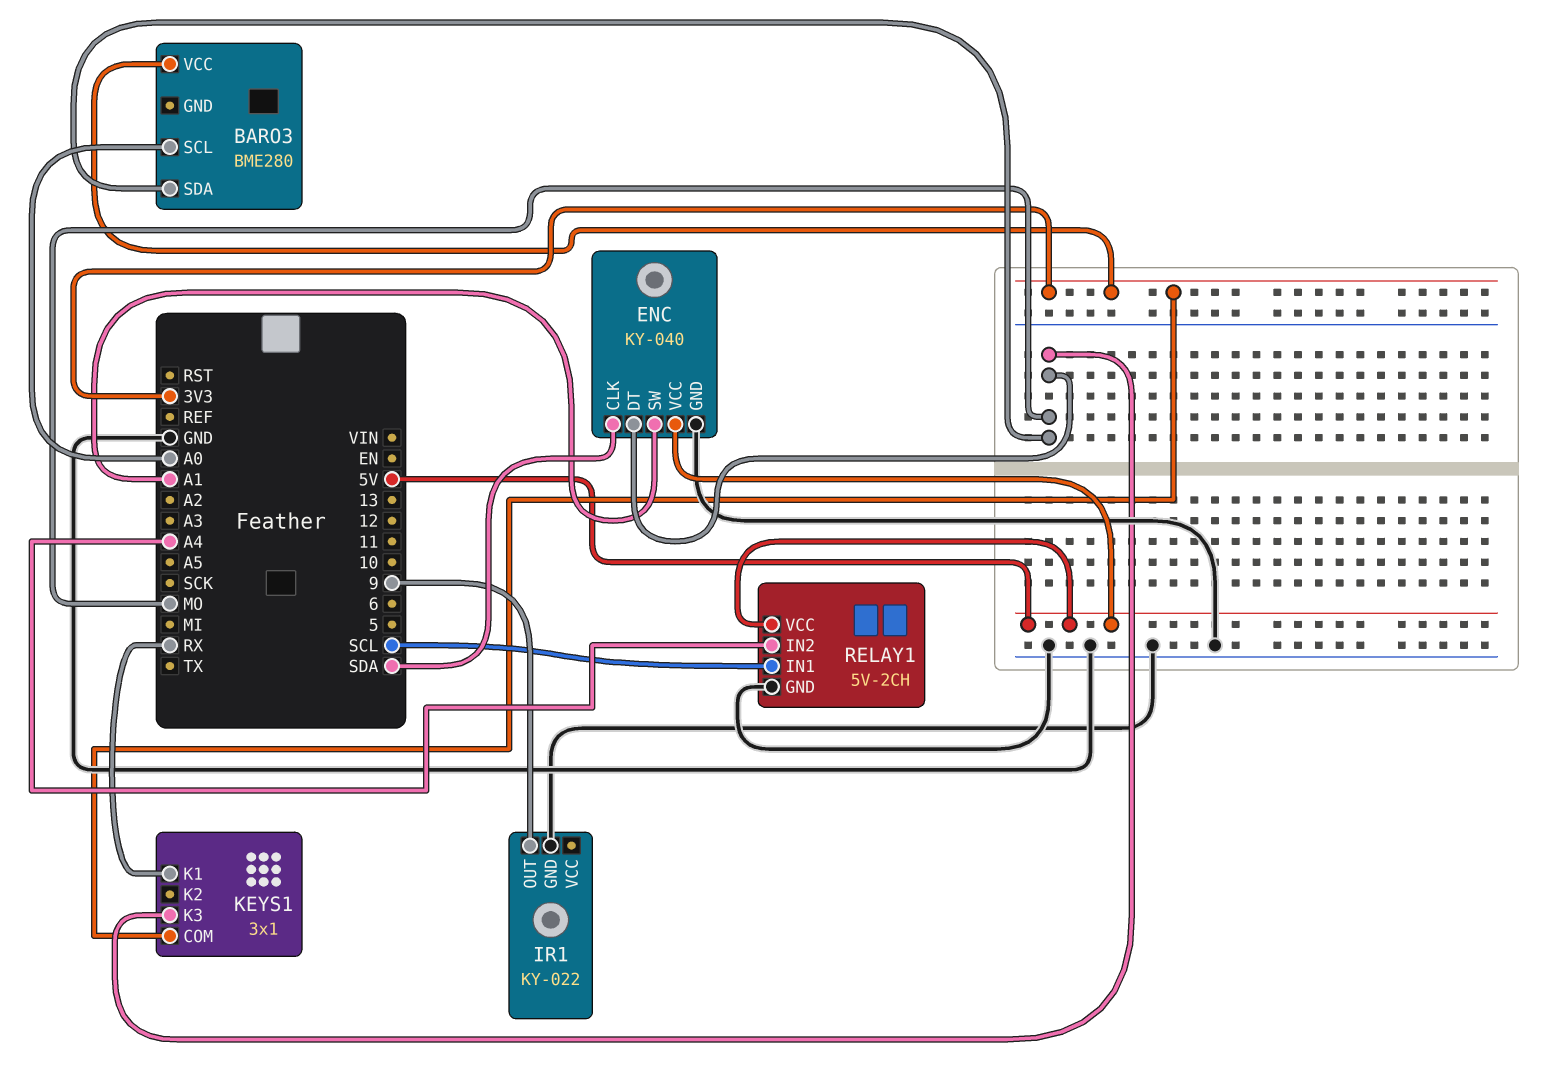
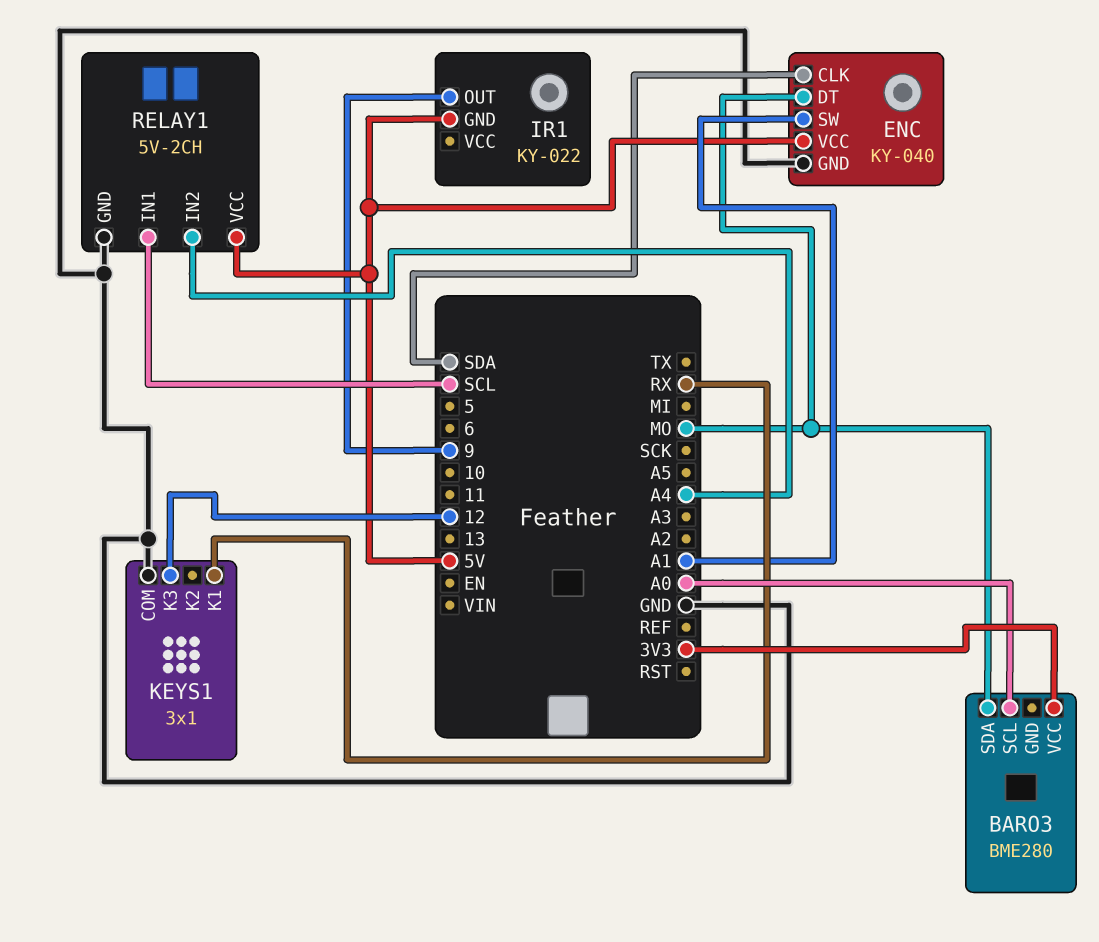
IR1 pin GND: GND -> 5V
KEYS1 pin COM: 3V3 -> GND
KEYS1 pin K3: MO -> 12

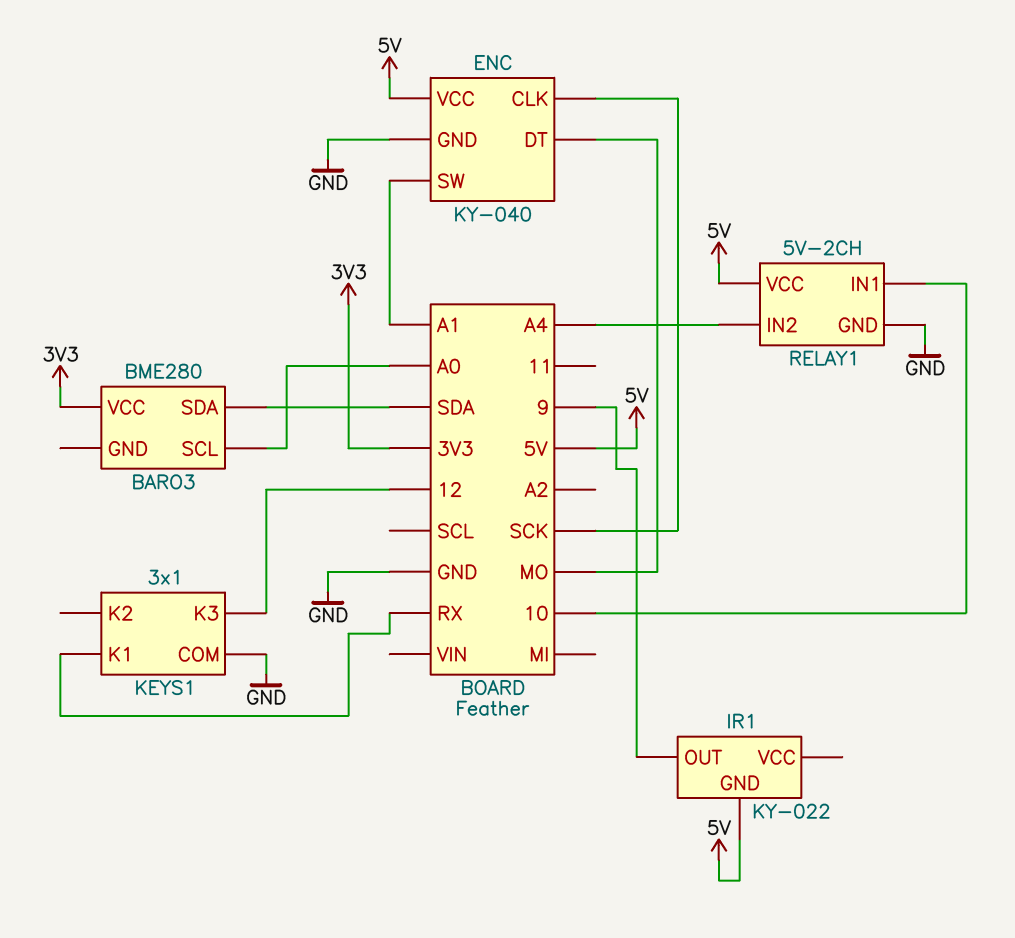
BARO3 pin SDA: MO -> SDA
ENC pin CLK: SDA -> SCK
RELAY1 pin IN1: SCL -> 10

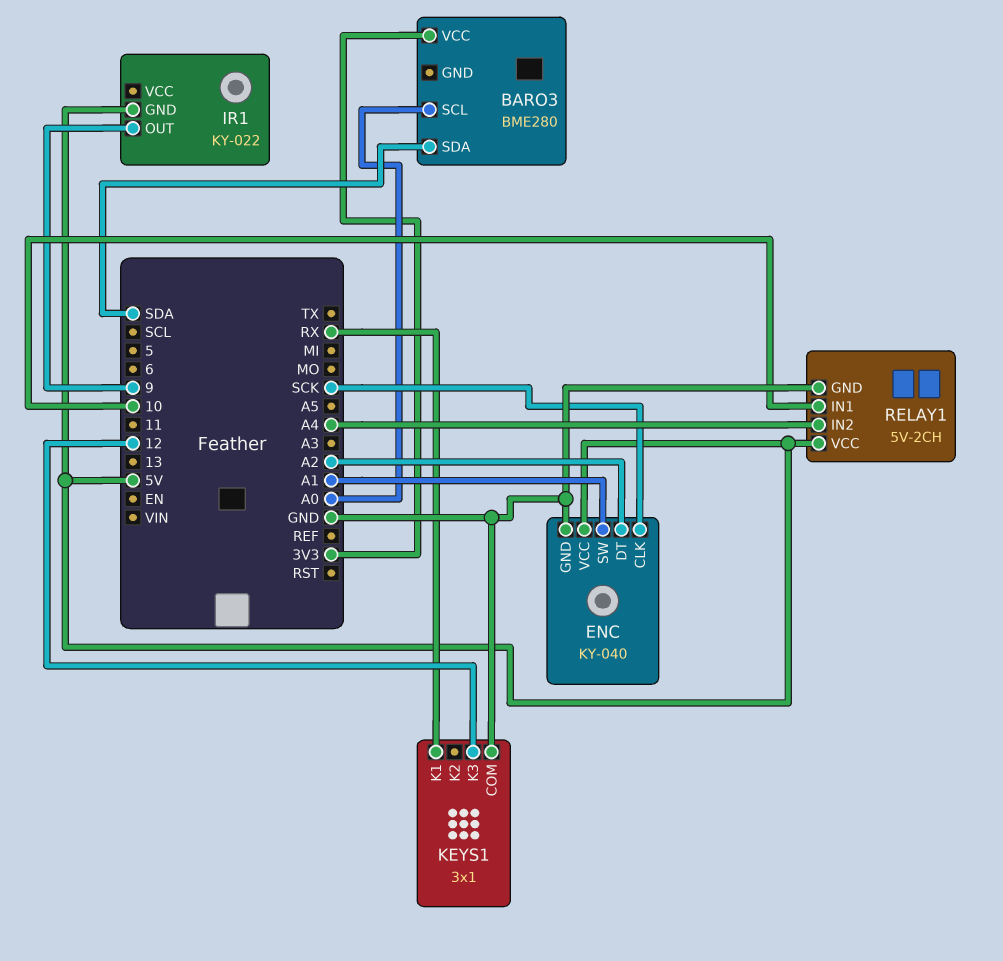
ENC pin DT: MO -> A2

